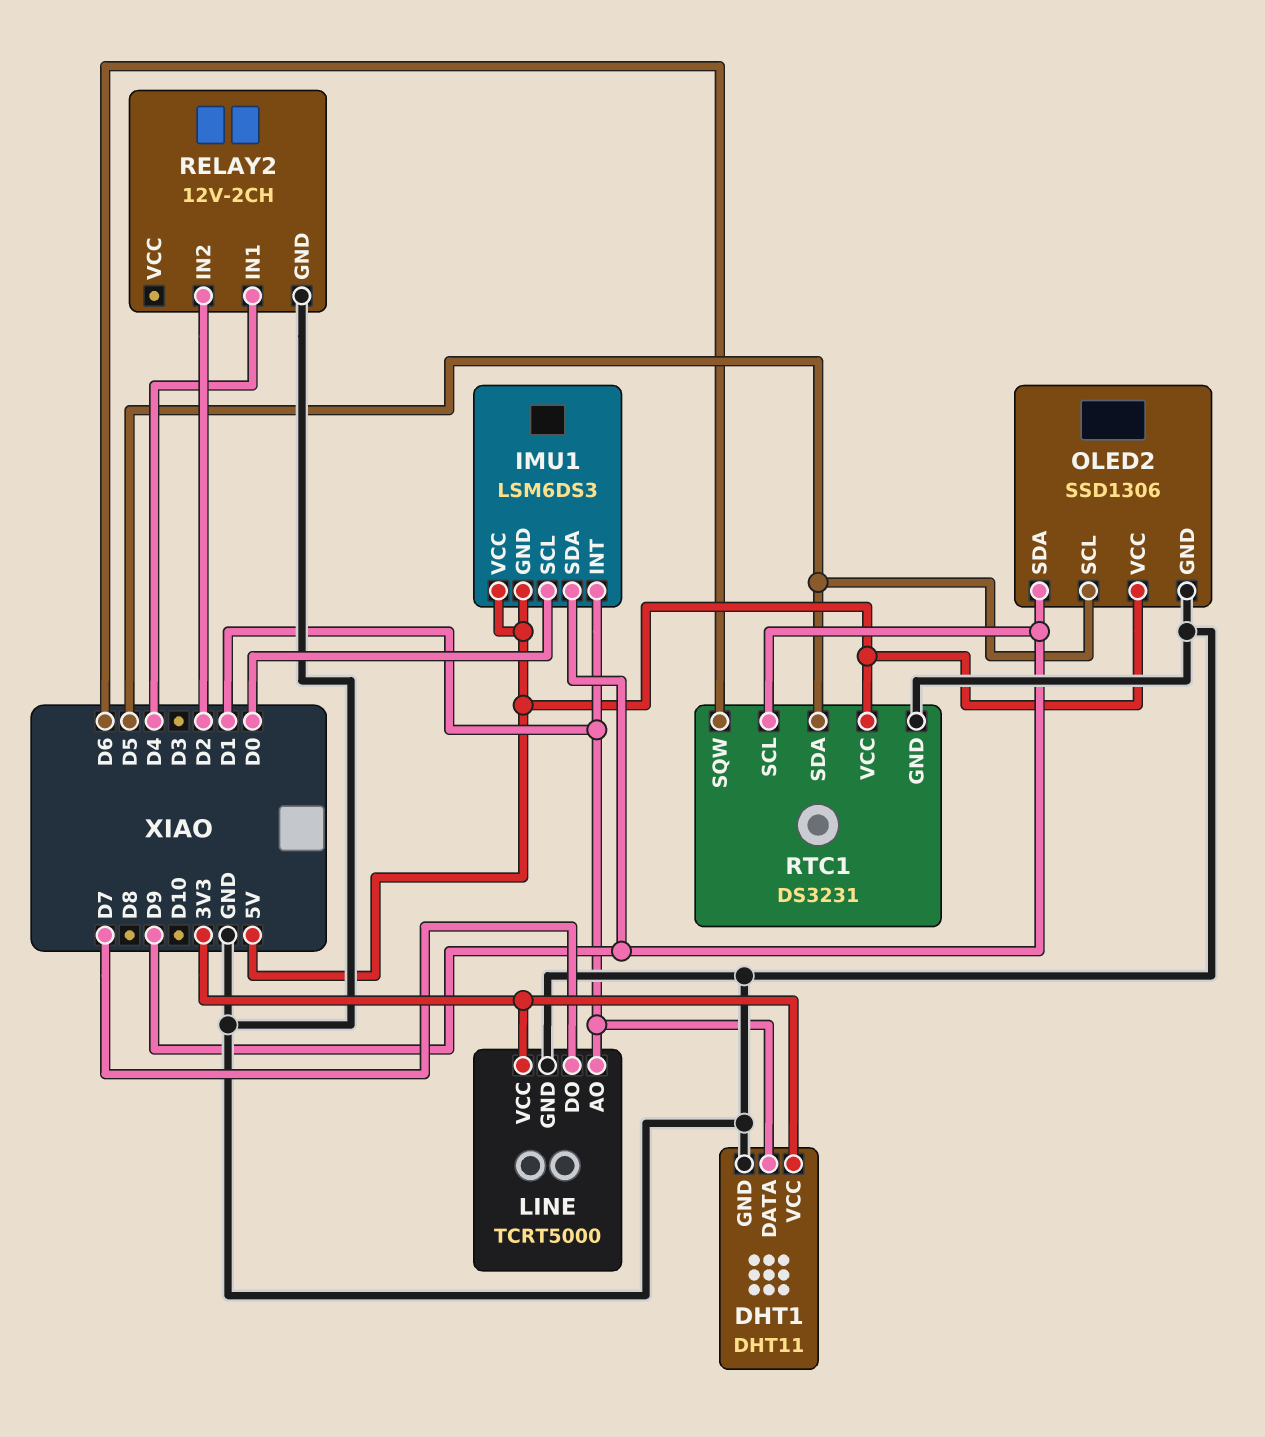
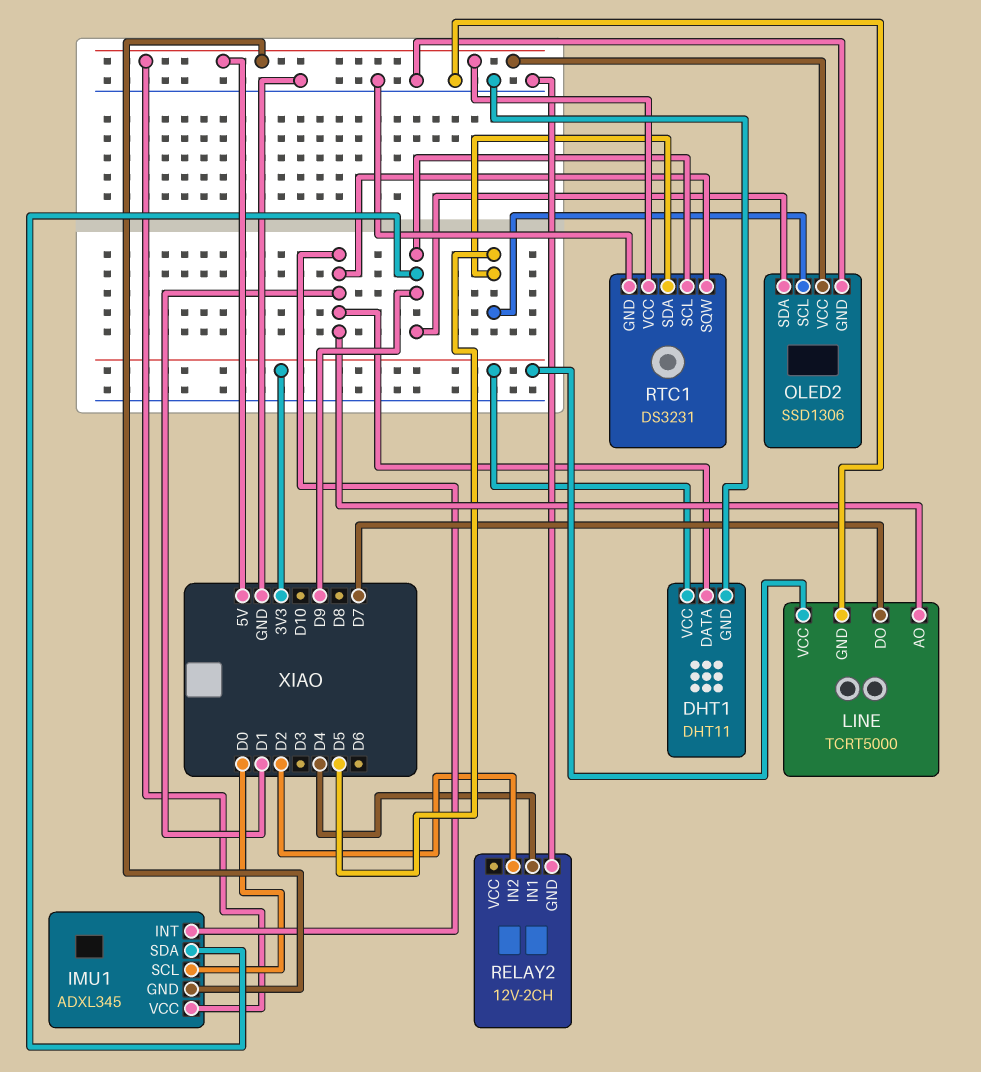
IMU1: LSM6DS3 -> ADXL345
RTC1 pin SQW: D6 -> D1

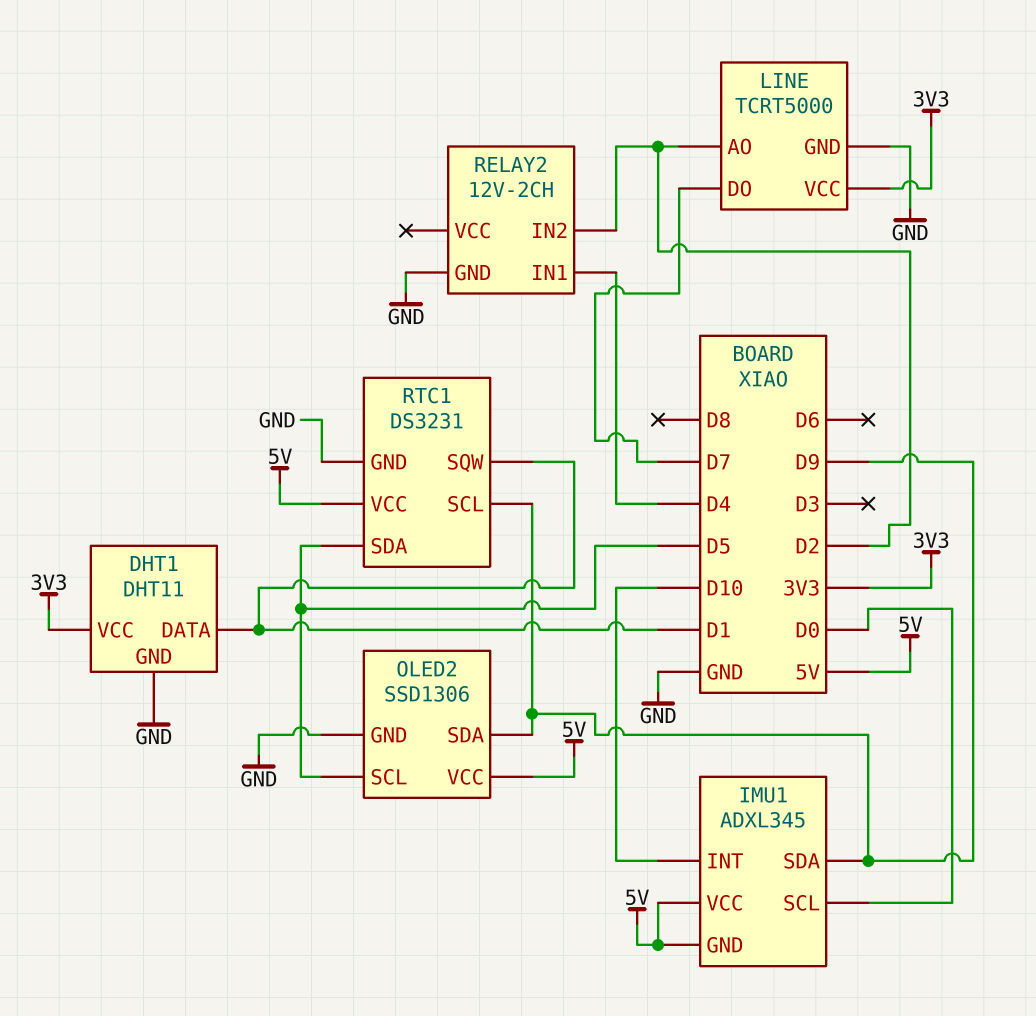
IMU1 pin INT: D1 -> D10
LINE pin AO: D1 -> D2

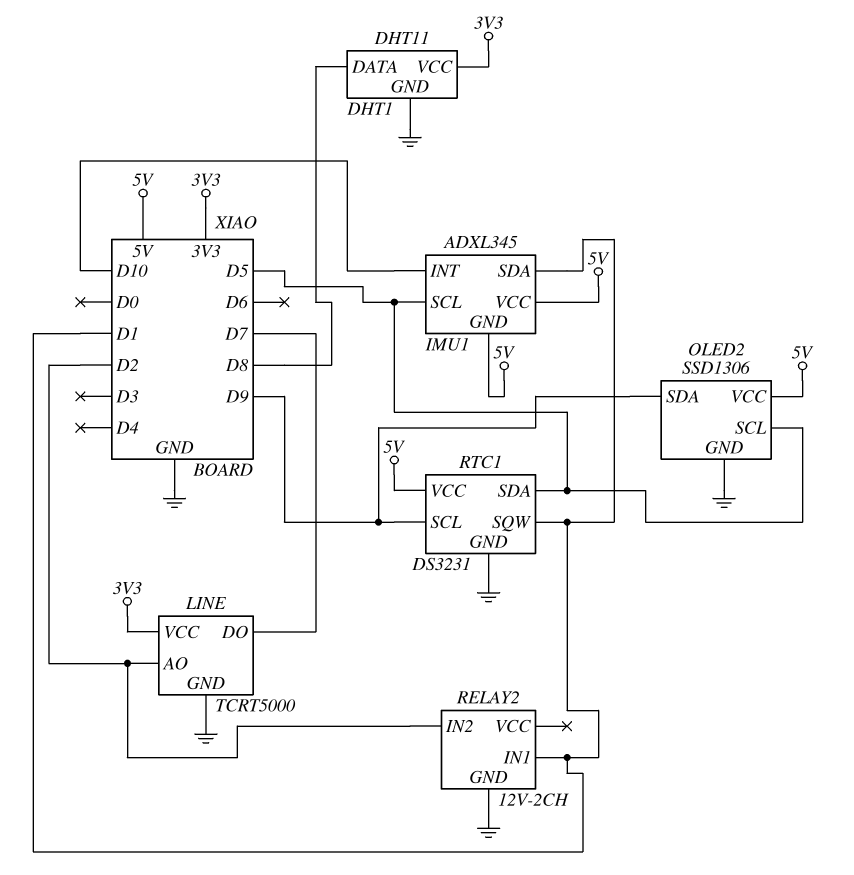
DHT1 pin DATA: D1 -> D8
IMU1 pin SCL: D0 -> D5
IMU1 pin SDA: D9 -> D1
RELAY2 pin IN1: D4 -> D1

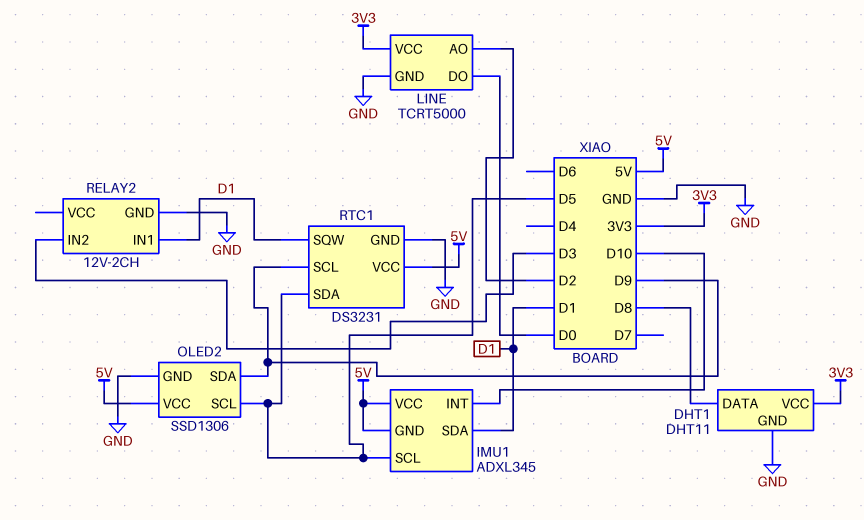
LINE pin DO: D7 -> D0
RELAY2 pin IN2: D2 -> D3

